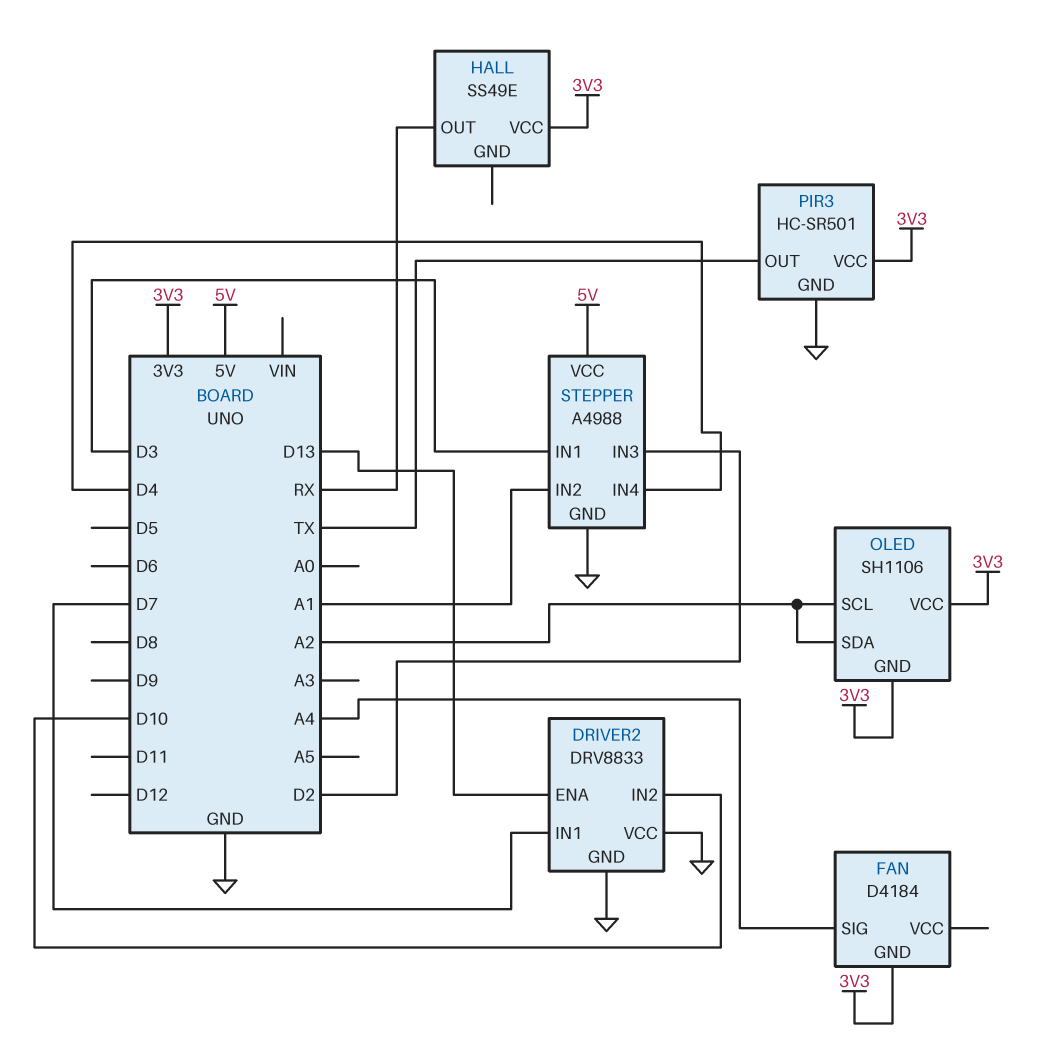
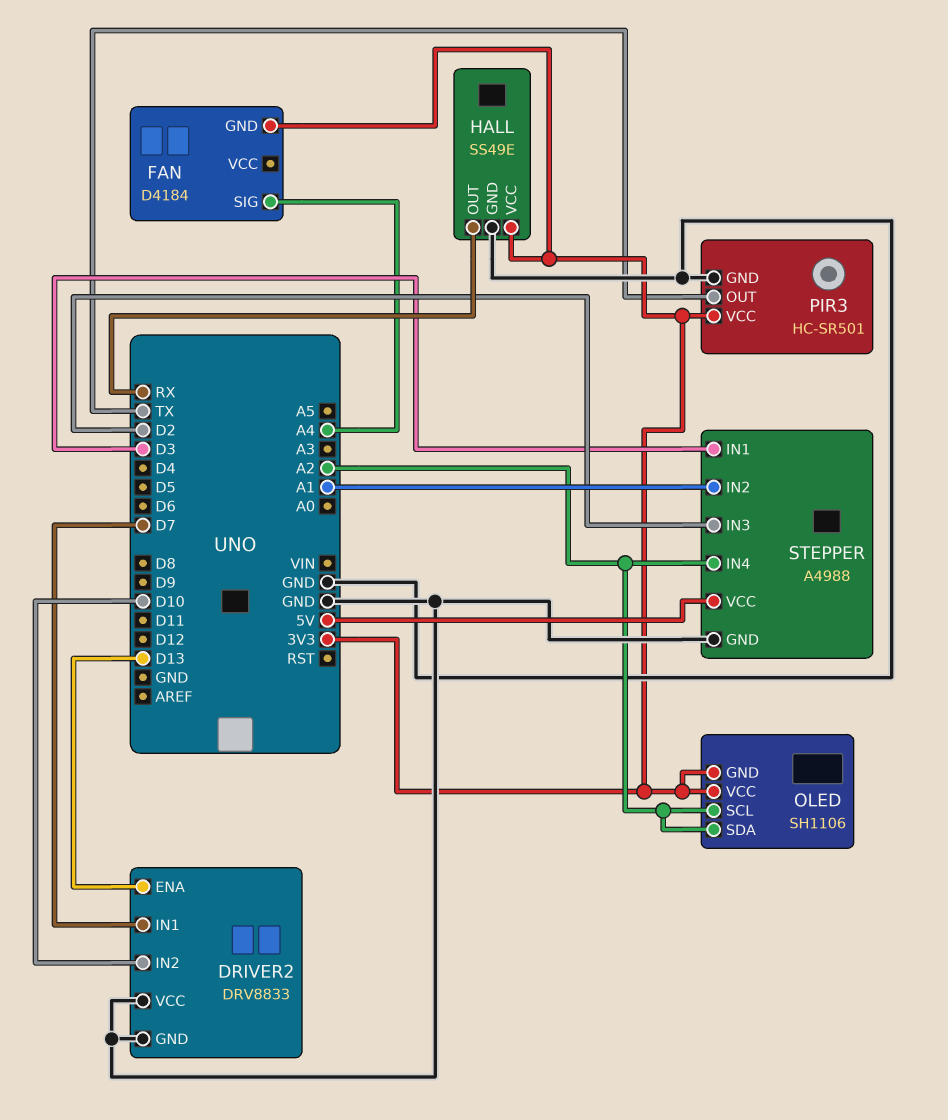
HALL pin GND: none -> GND
STEPPER pin IN4: D4 -> A2

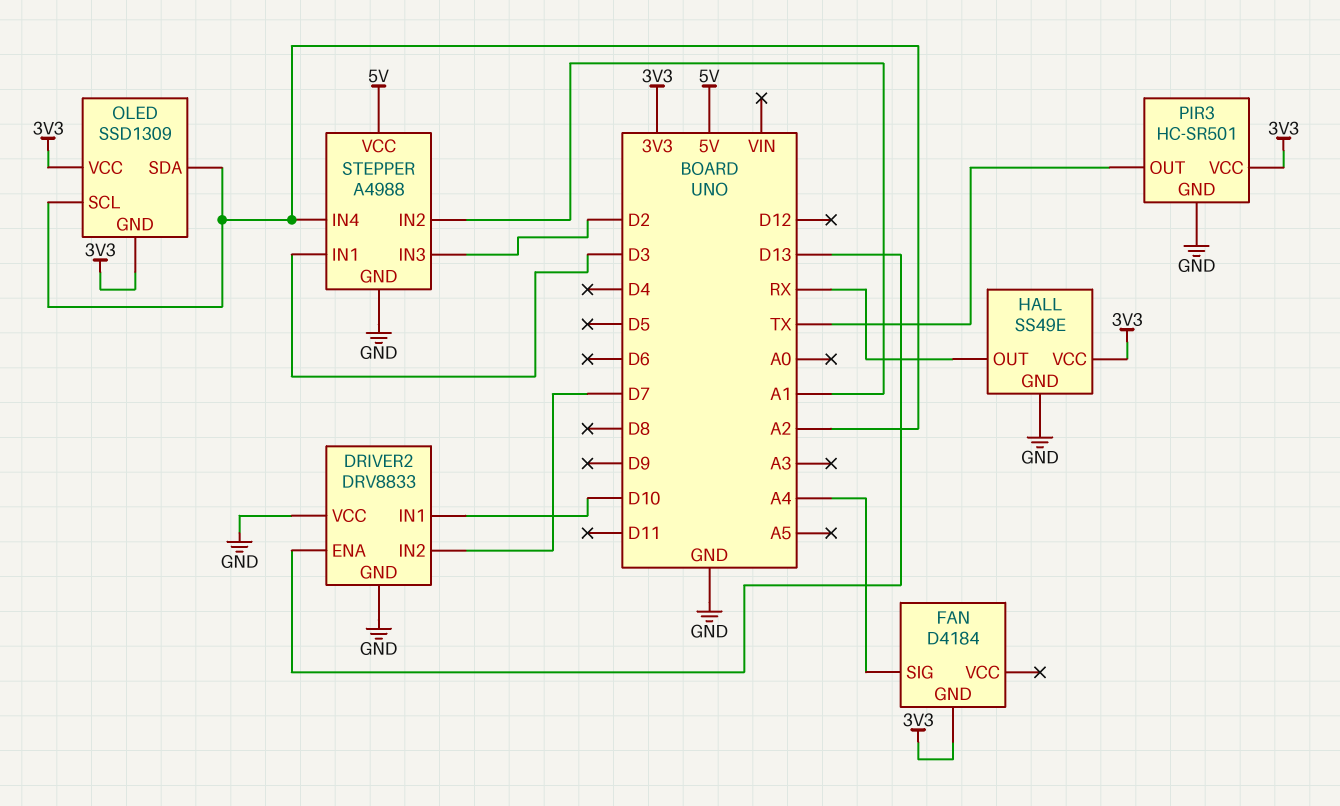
DRIVER2 pin IN1: D7 -> D10
DRIVER2 pin IN2: D10 -> D7
OLED: SH1106 -> SSD1309

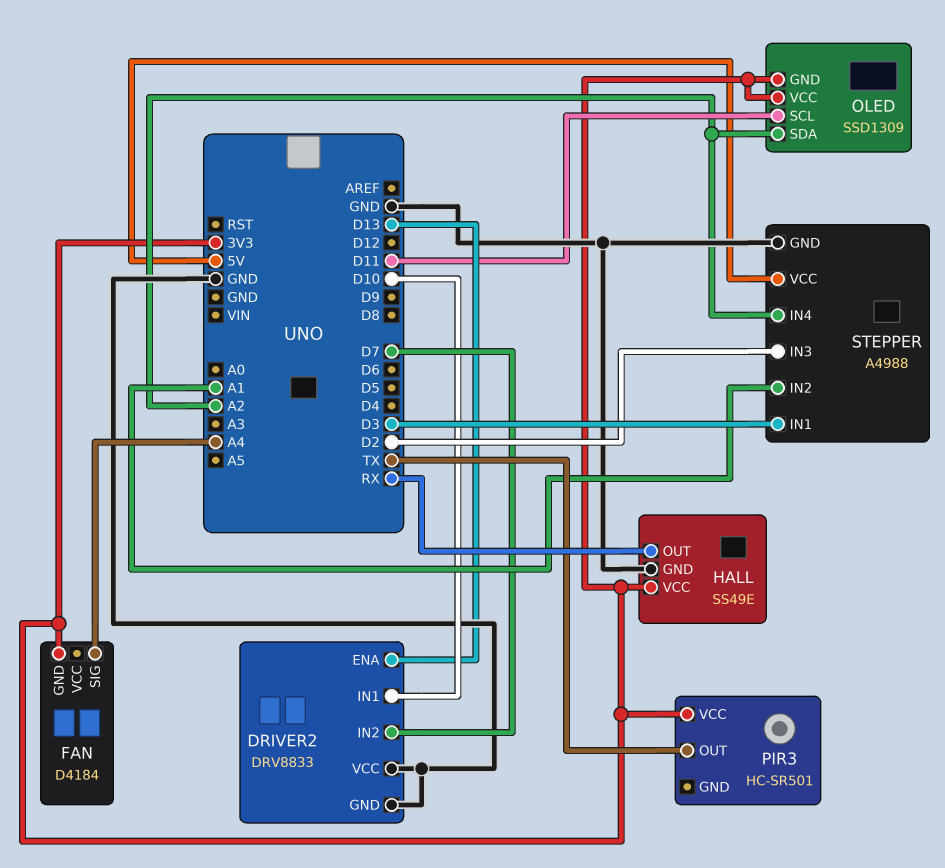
OLED pin SCL: A2 -> D11
PIR3 pin GND: GND -> none

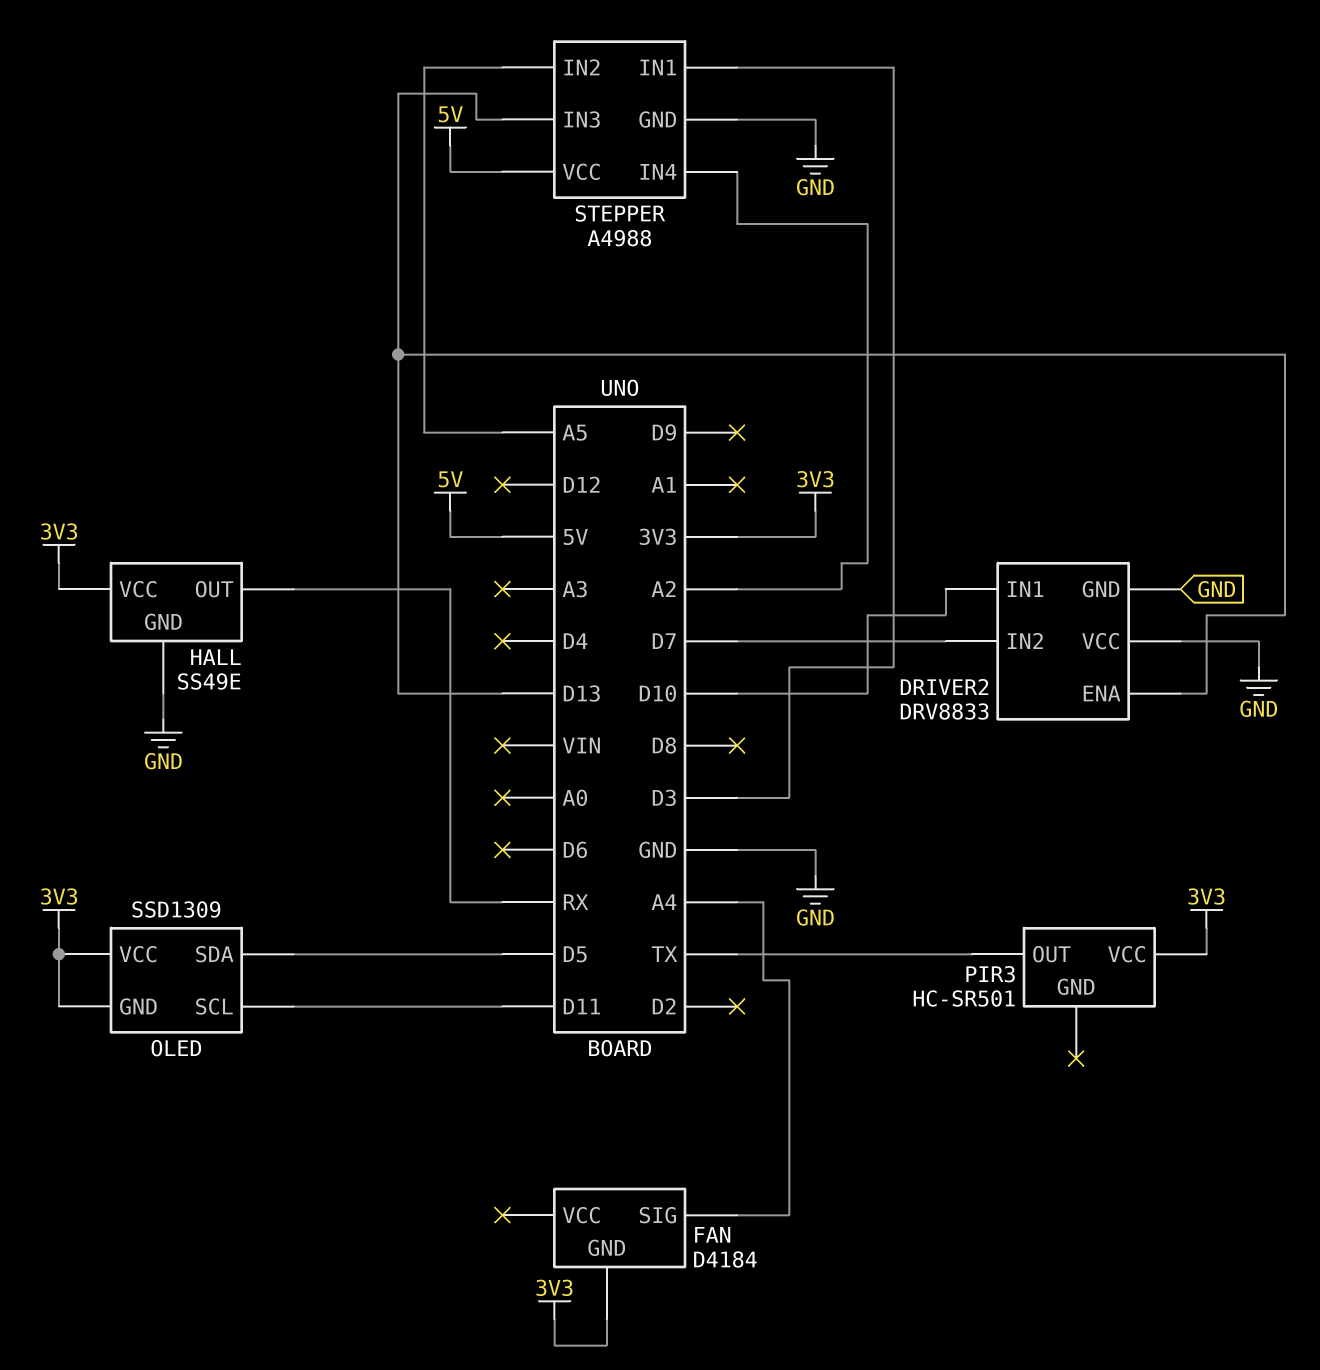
OLED pin SDA: A2 -> D5
STEPPER pin IN2: A1 -> A5
STEPPER pin IN3: D2 -> D13

